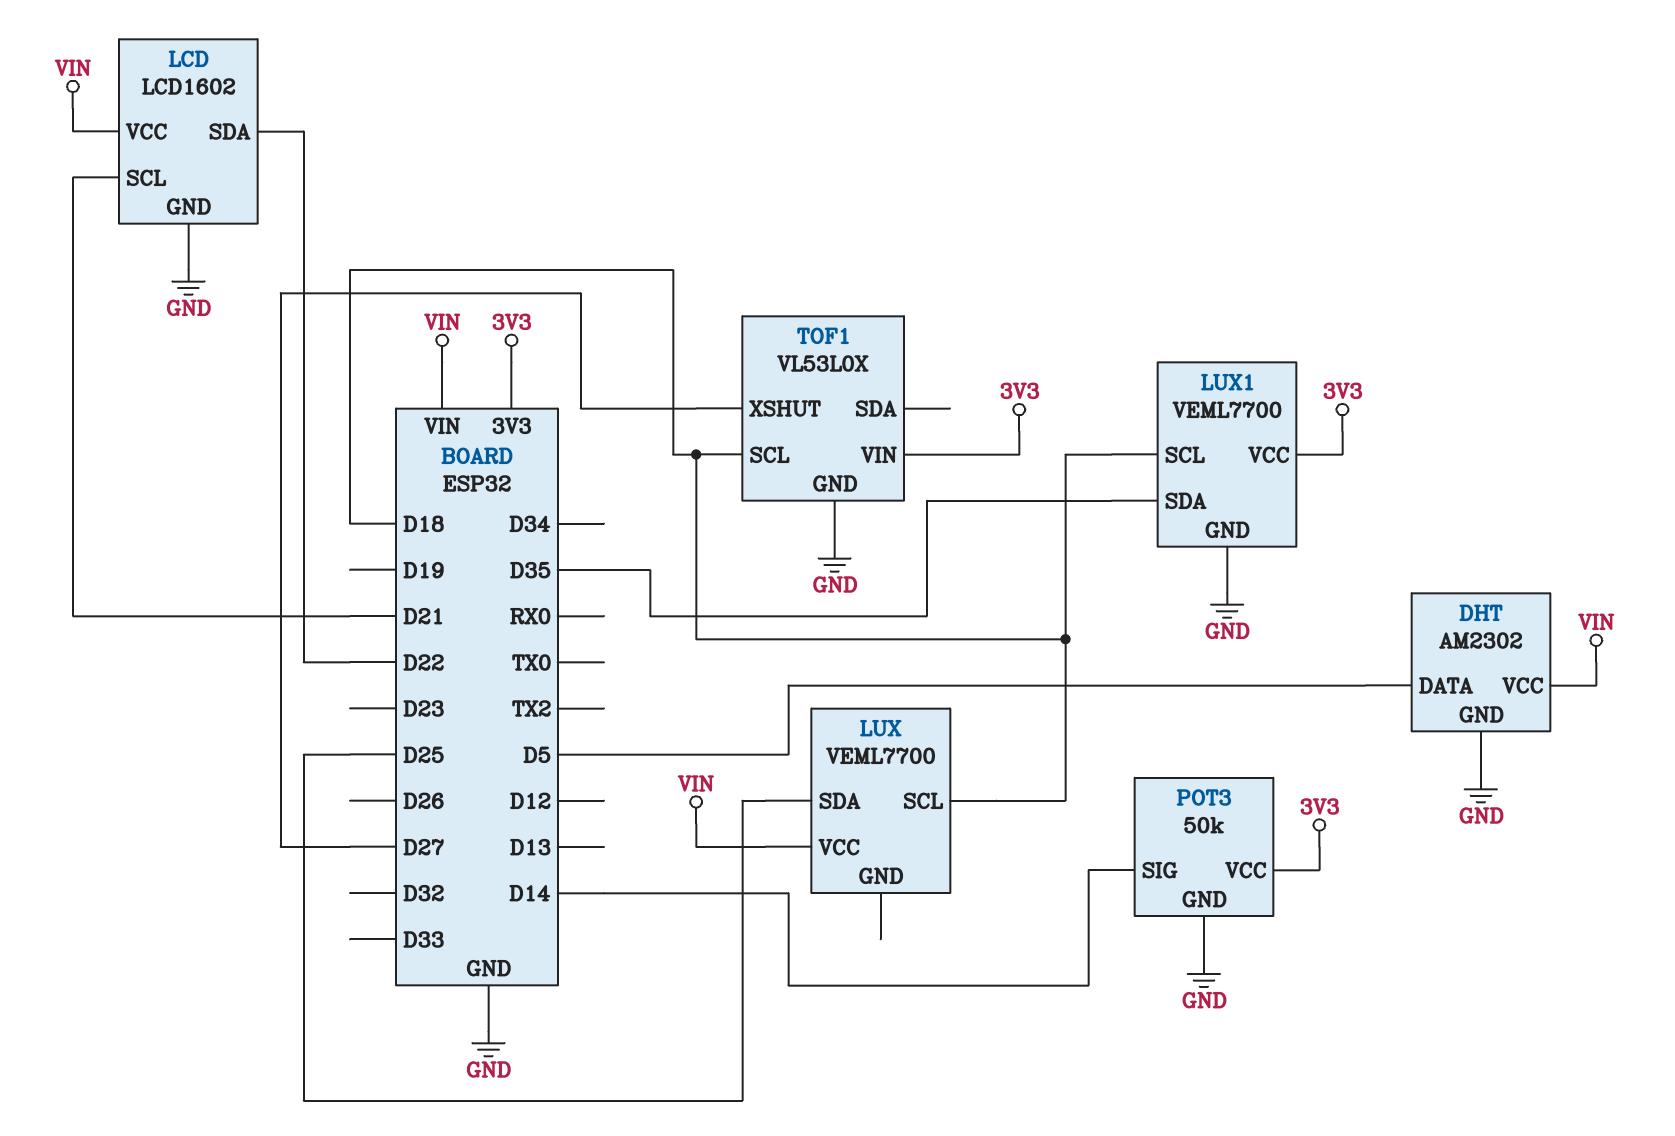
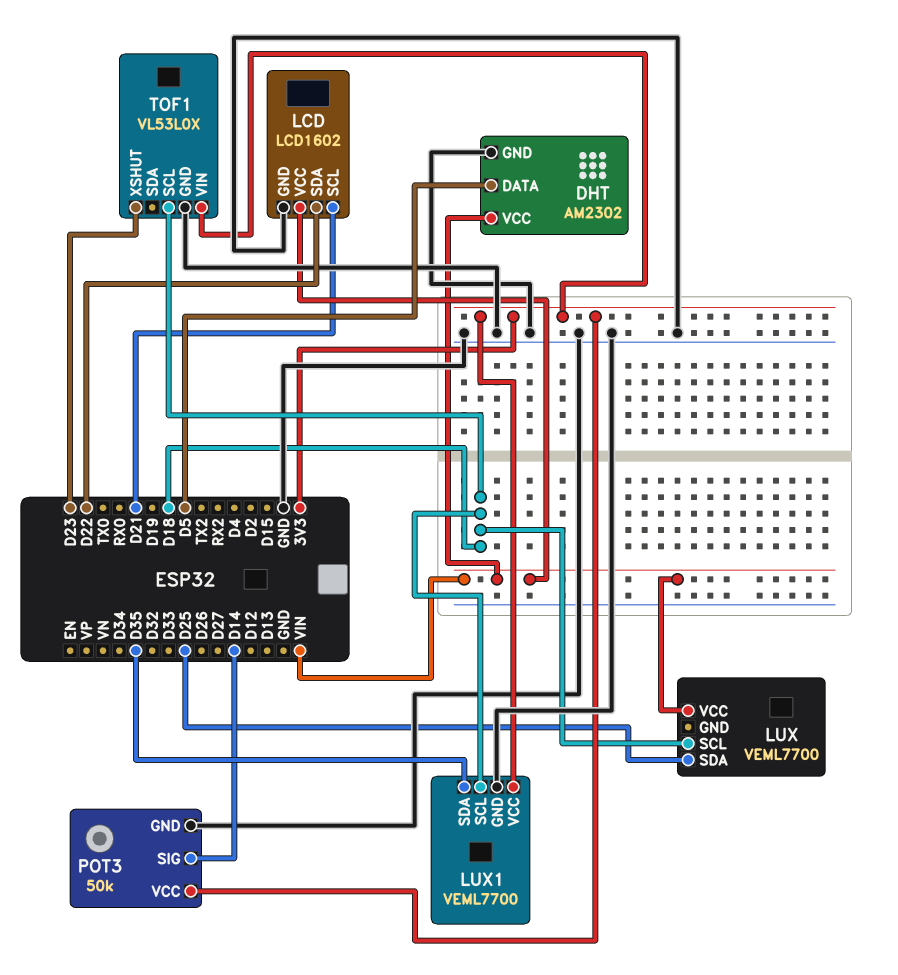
TOF1 pin XSHUT: D27 -> D23

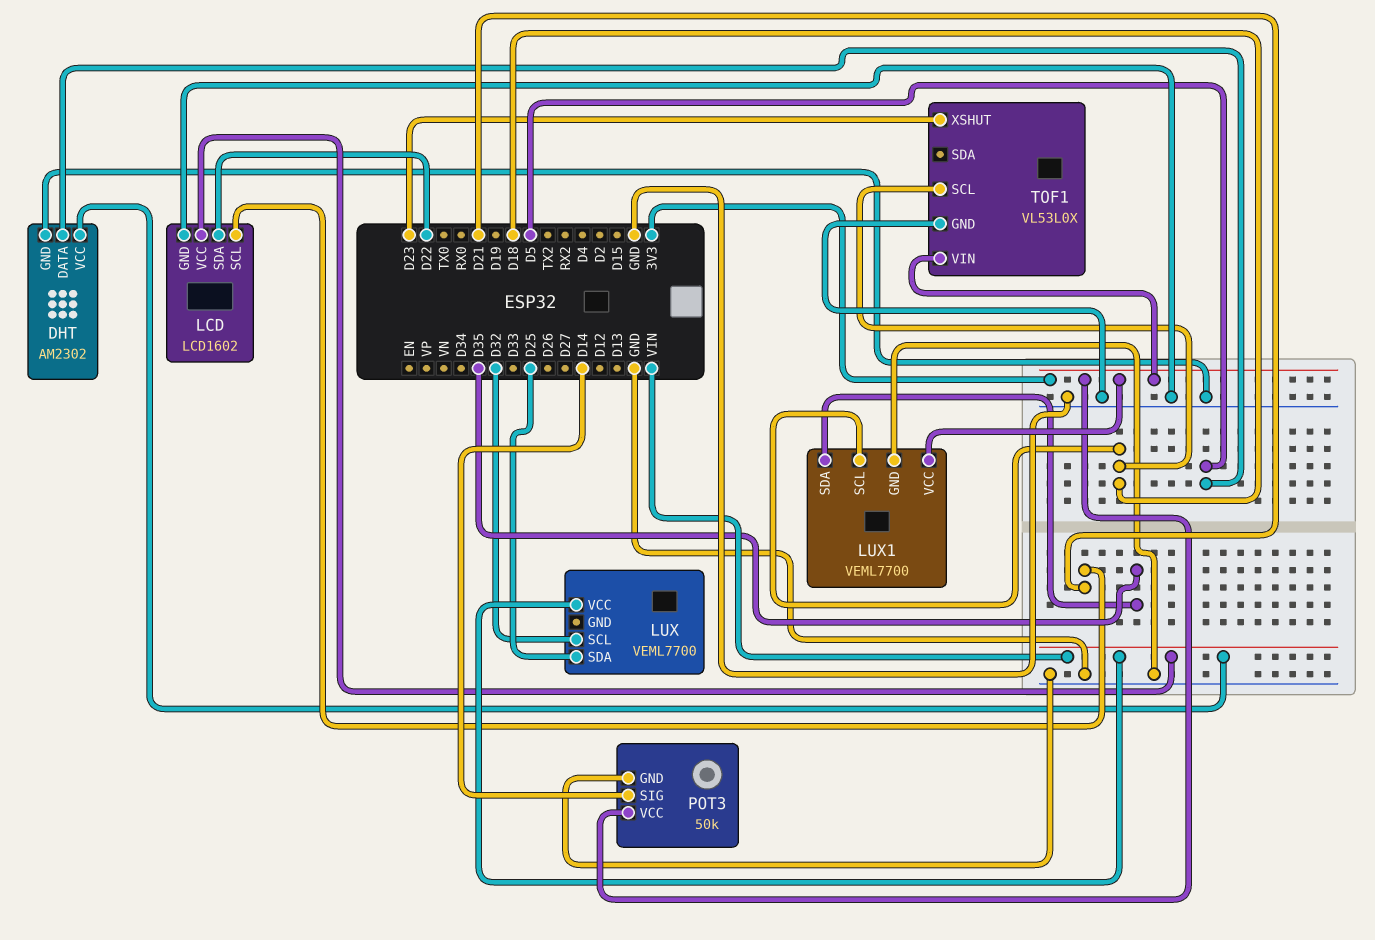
LUX pin SCL: D18 -> D32

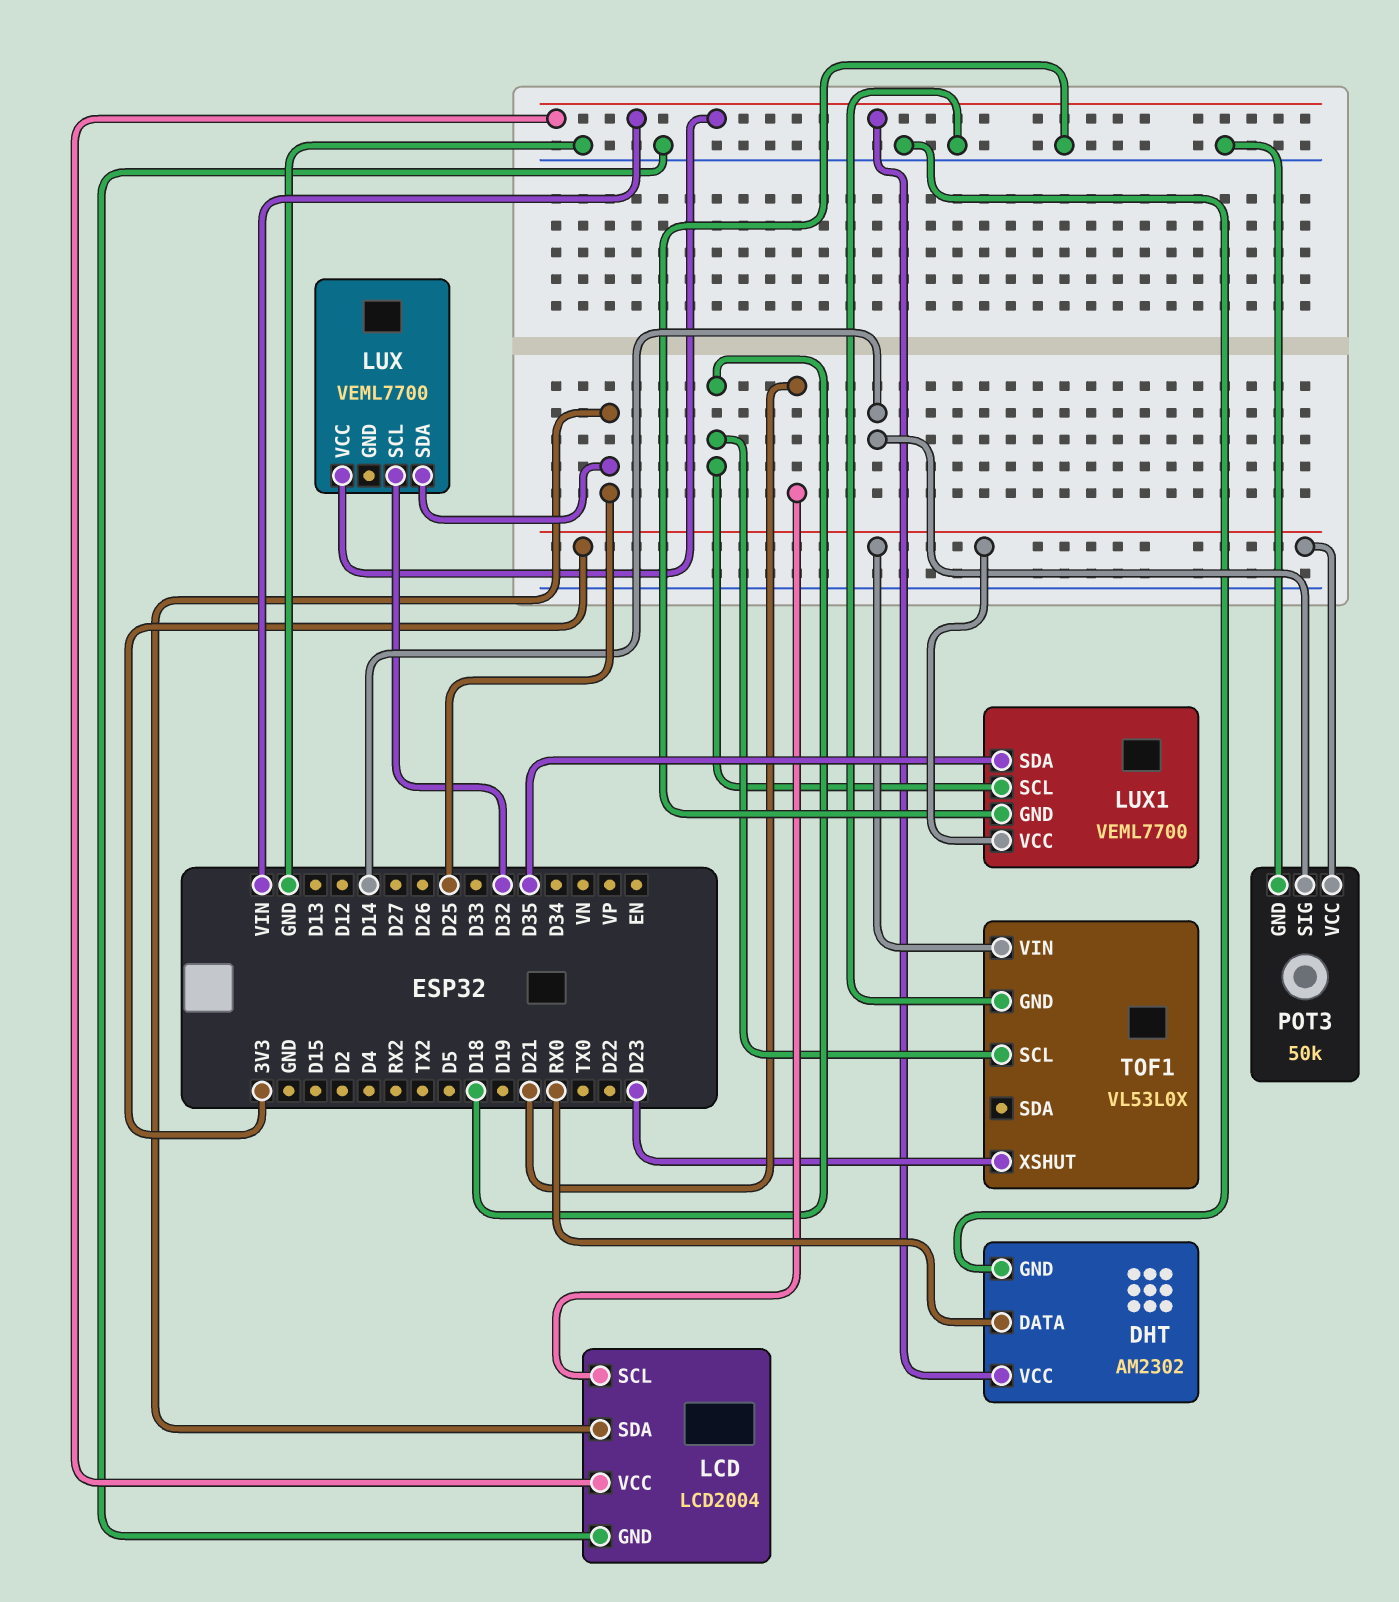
DHT pin DATA: D5 -> RX0
LCD: LCD1602 -> LCD2004
LCD pin SDA: D22 -> D25

